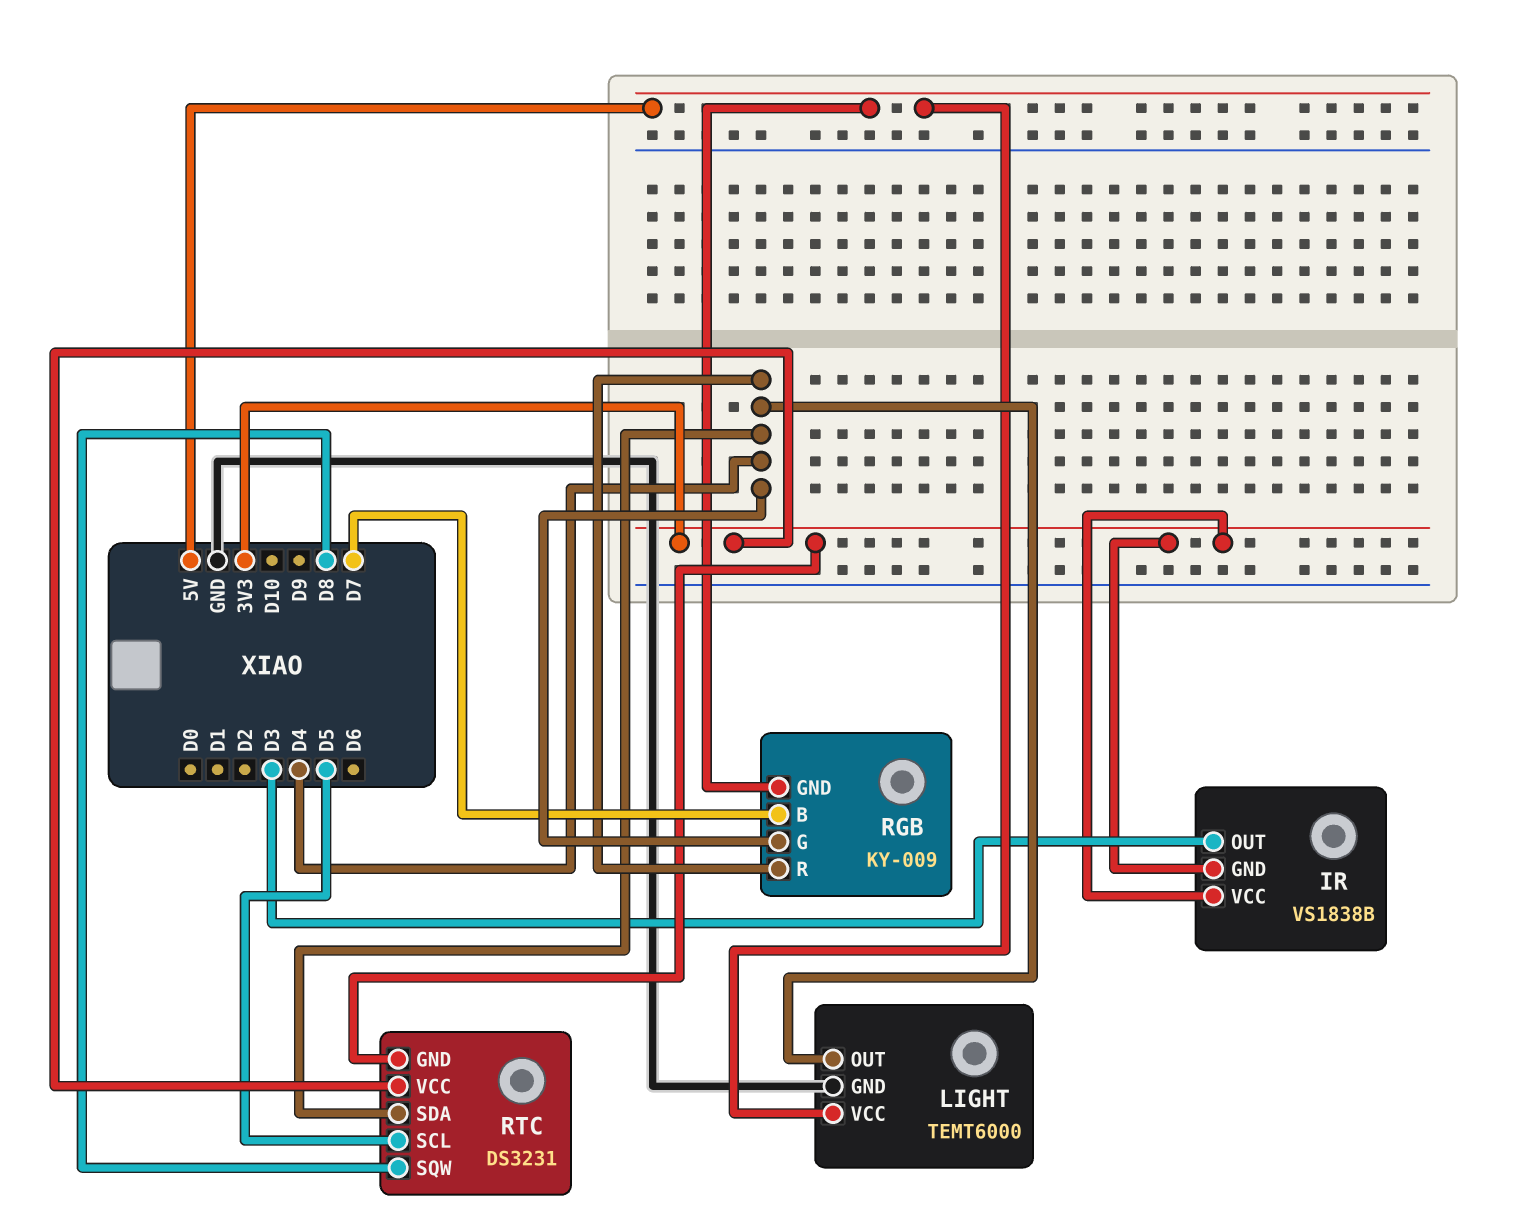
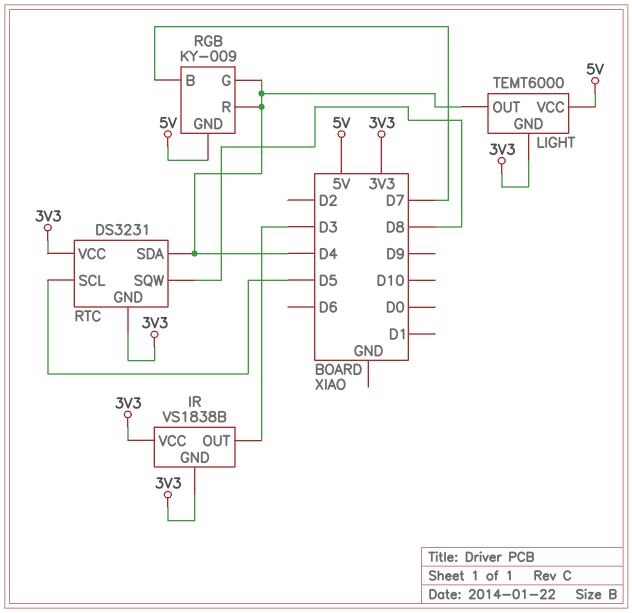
LIGHT pin GND: GND -> 3V3

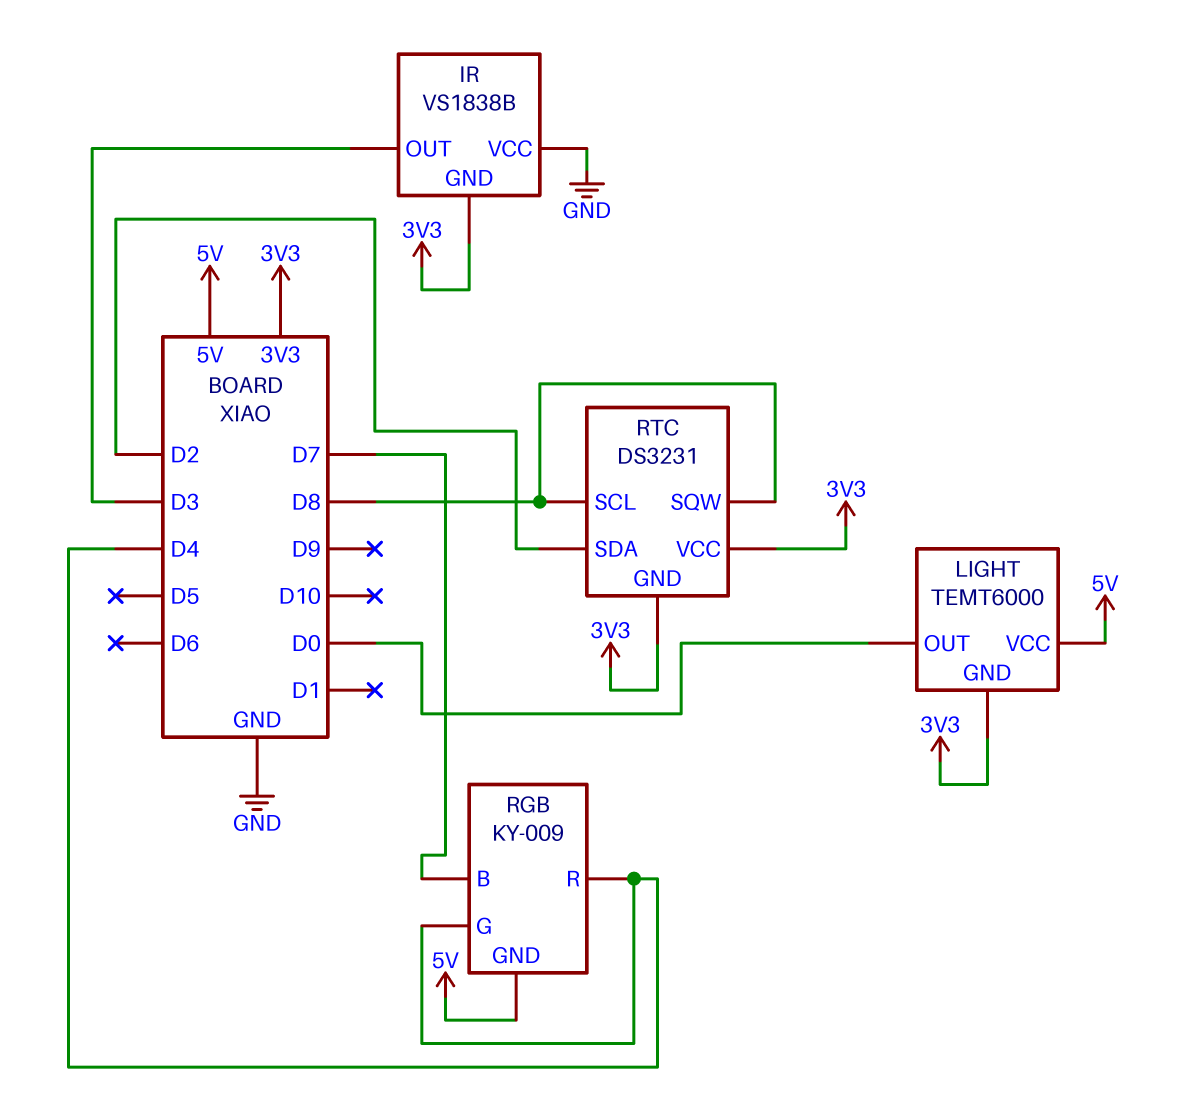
IR pin VCC: 3V3 -> GND
LIGHT pin OUT: D4 -> D0
RTC pin SCL: D5 -> D8
RTC pin SDA: D4 -> D2

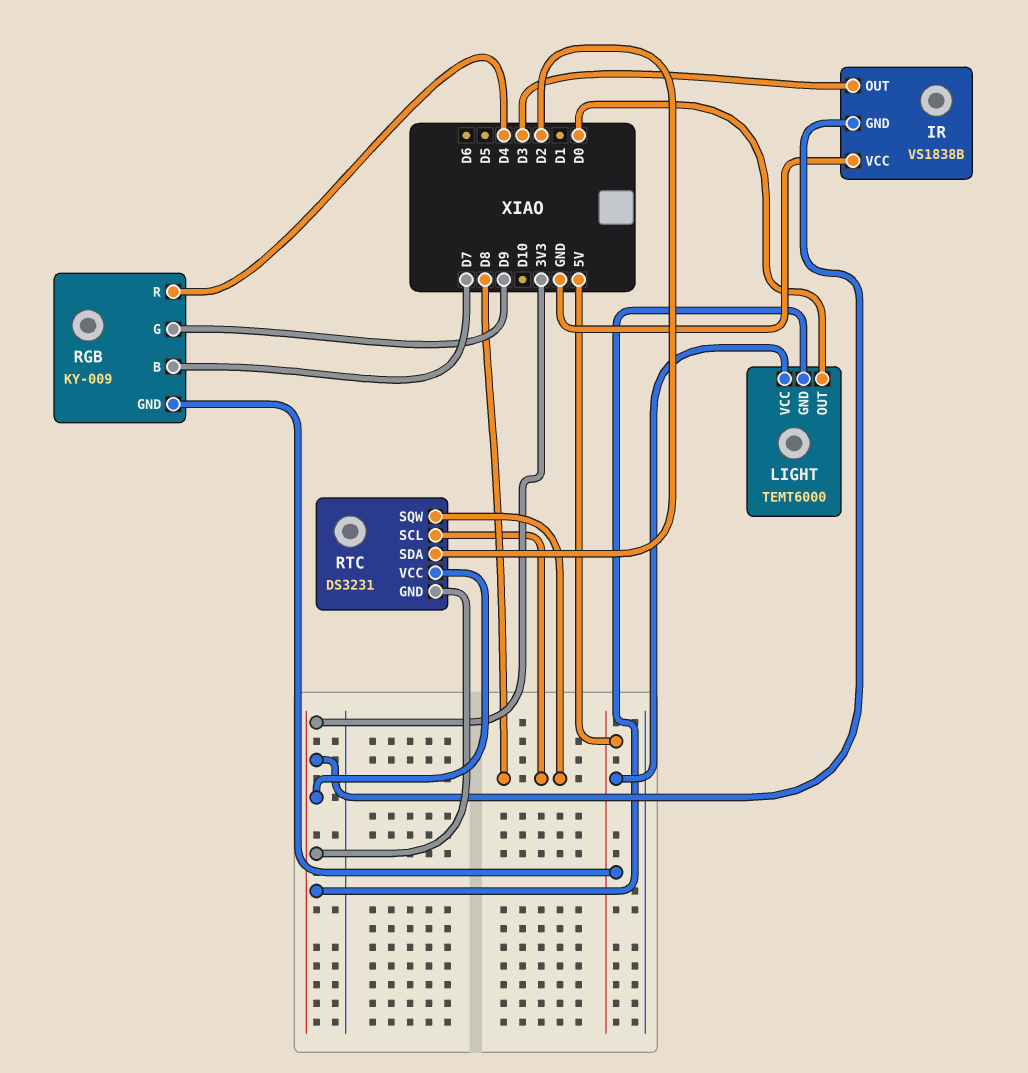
RGB pin G: D4 -> D9

